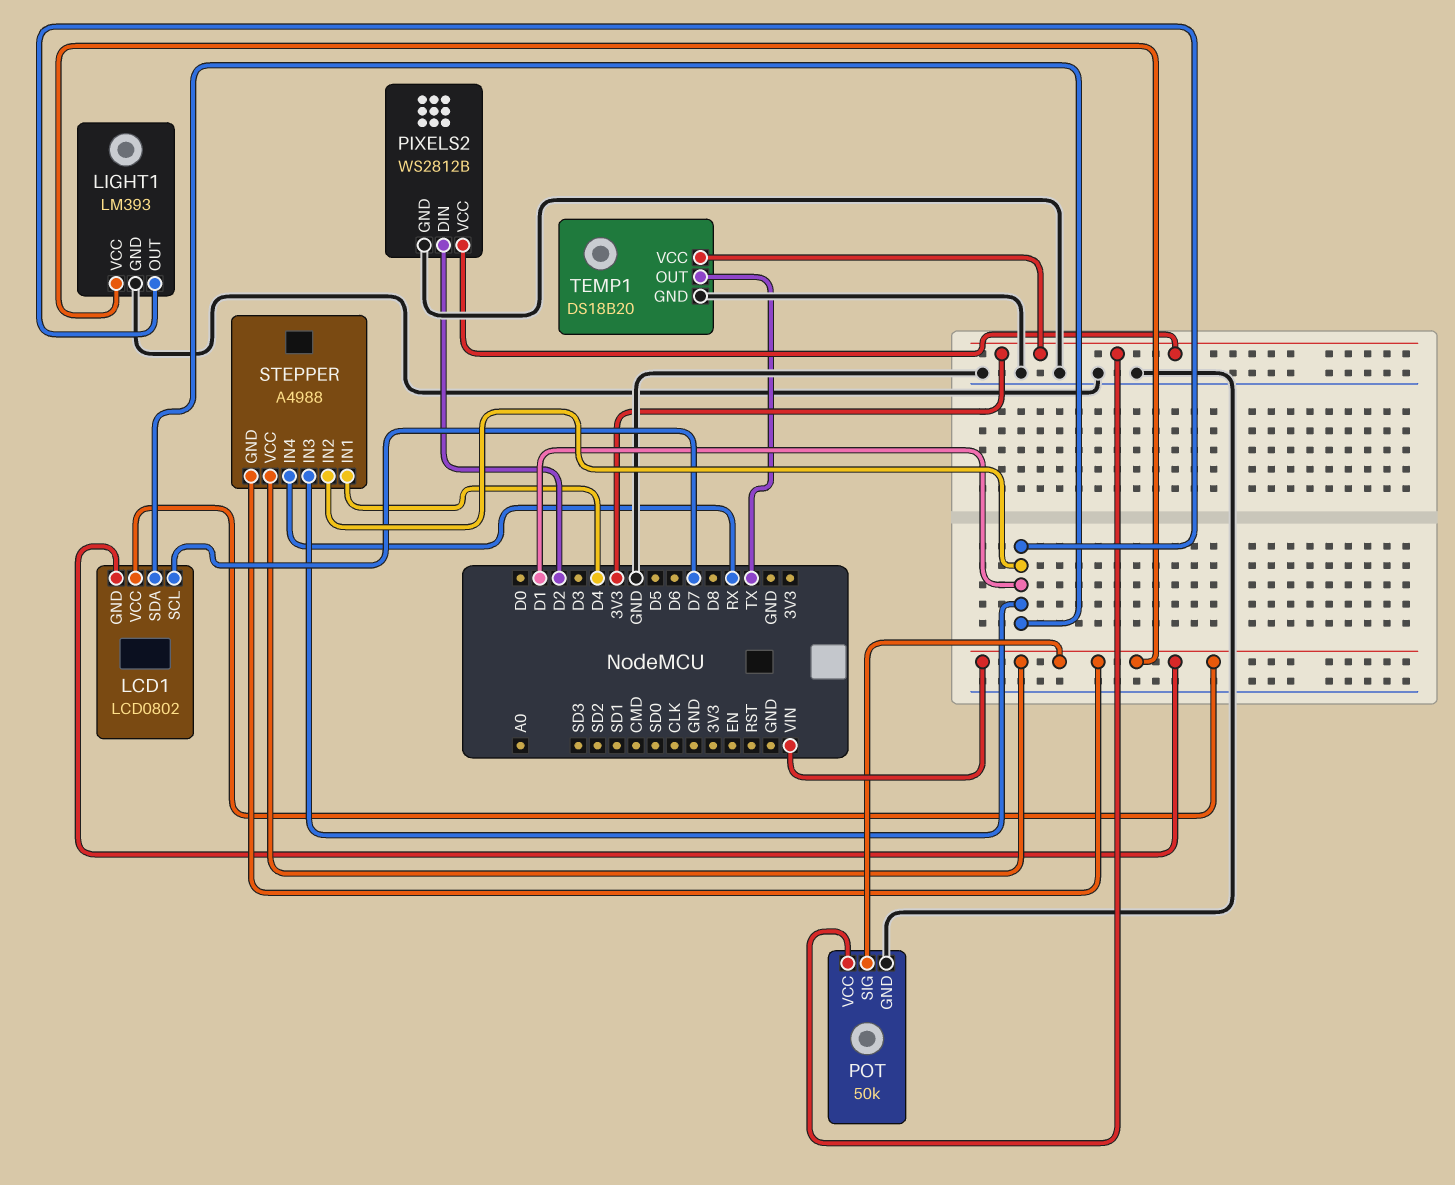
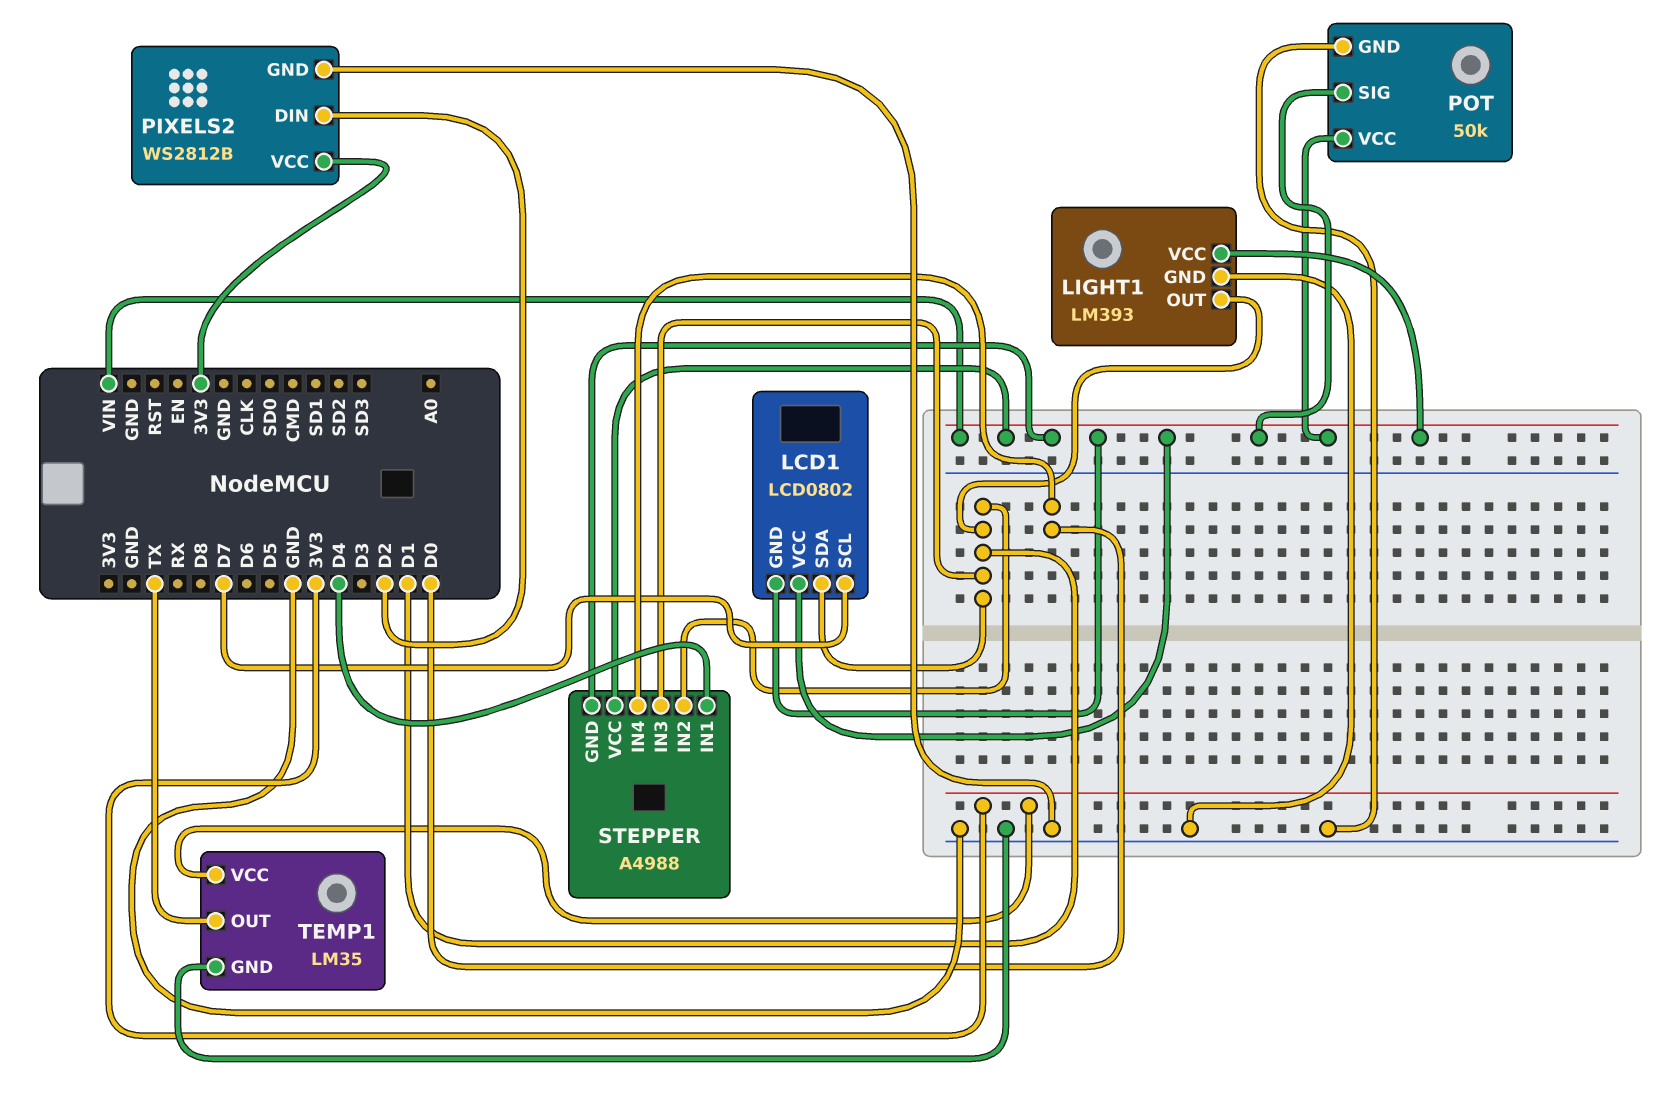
POT pin VCC: 3V3 -> VIN
STEPPER pin IN4: RX -> D0
TEMP1: DS18B20 -> LM35

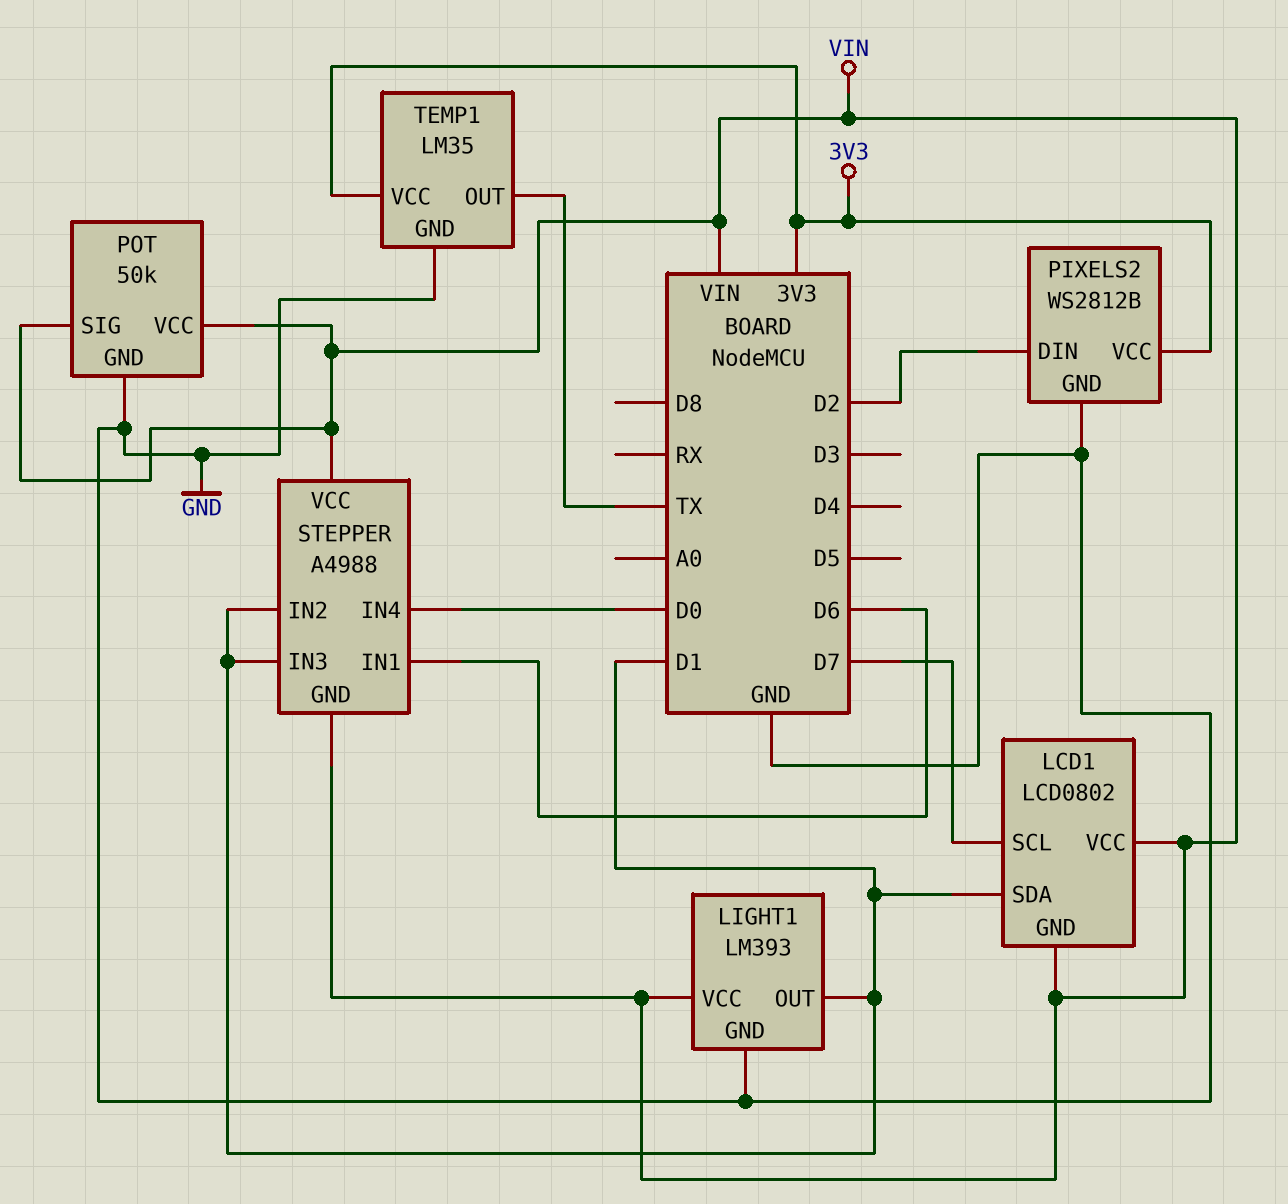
STEPPER pin IN1: D4 -> D6

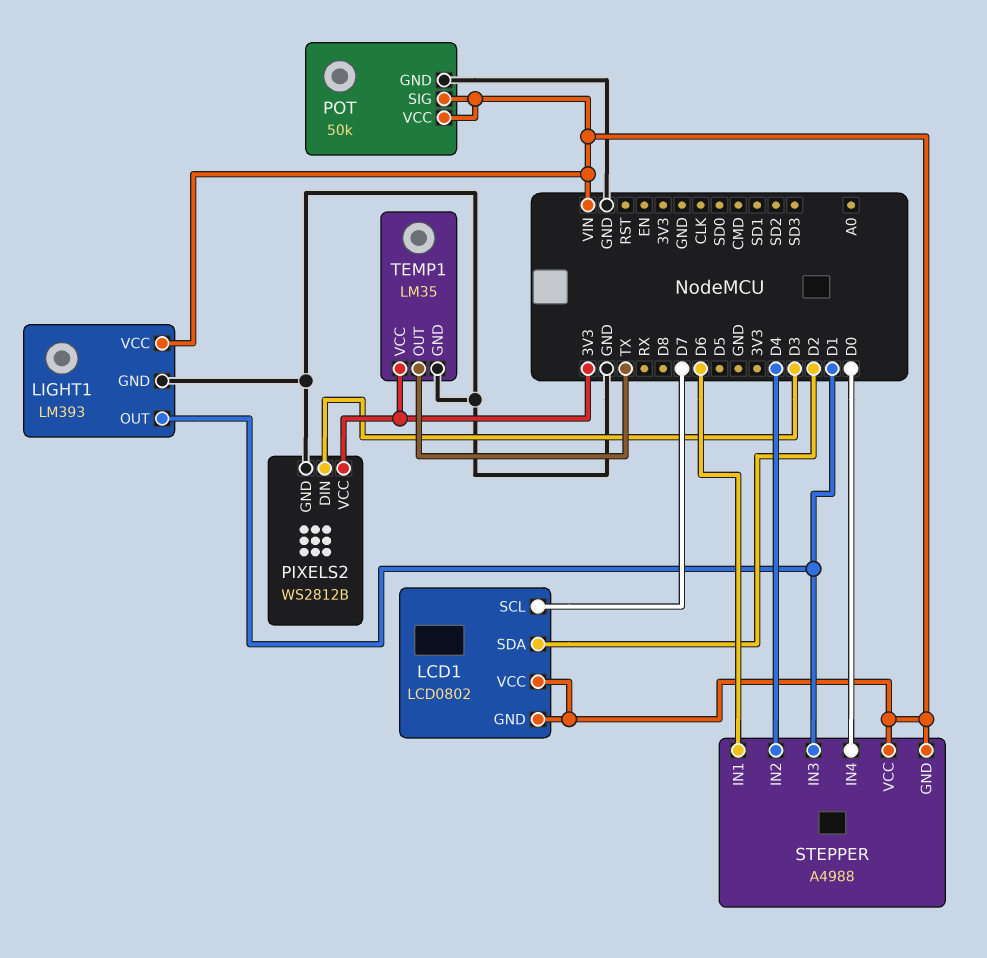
LCD1 pin SDA: D1 -> D2
PIXELS2 pin DIN: D2 -> D3
STEPPER pin IN2: D1 -> D4

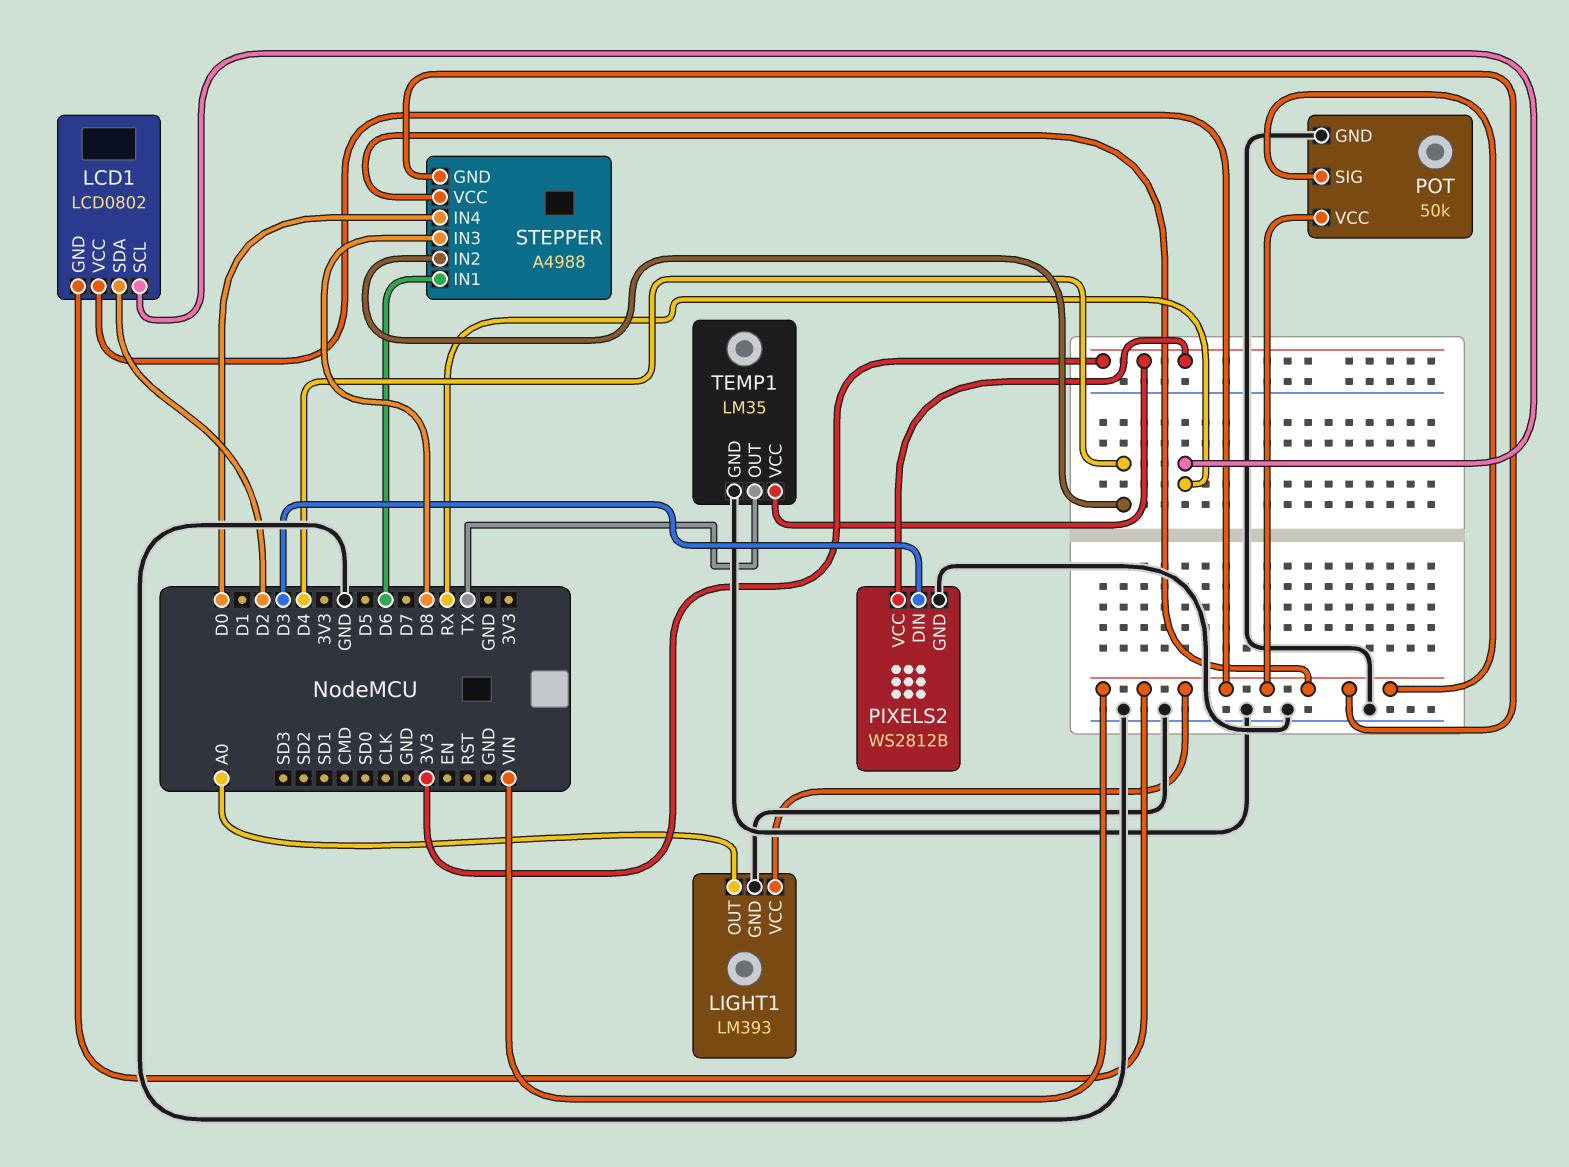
LCD1 pin SCL: D7 -> RX
LIGHT1 pin OUT: D1 -> A0
STEPPER pin IN3: D1 -> D8

